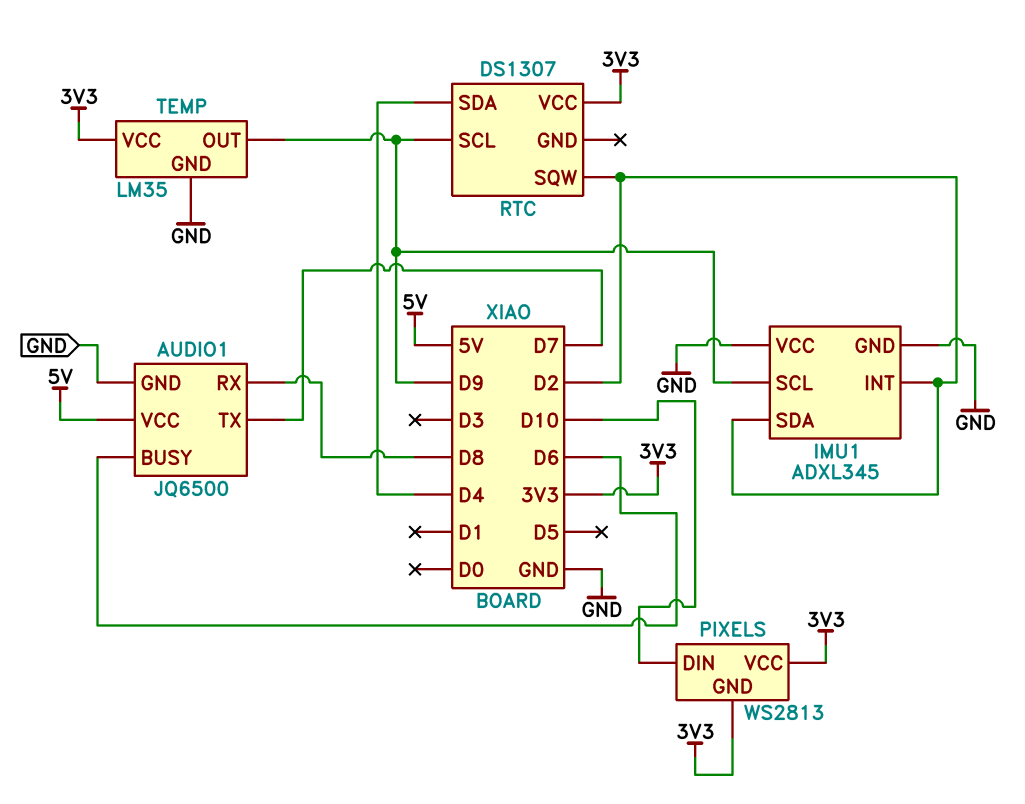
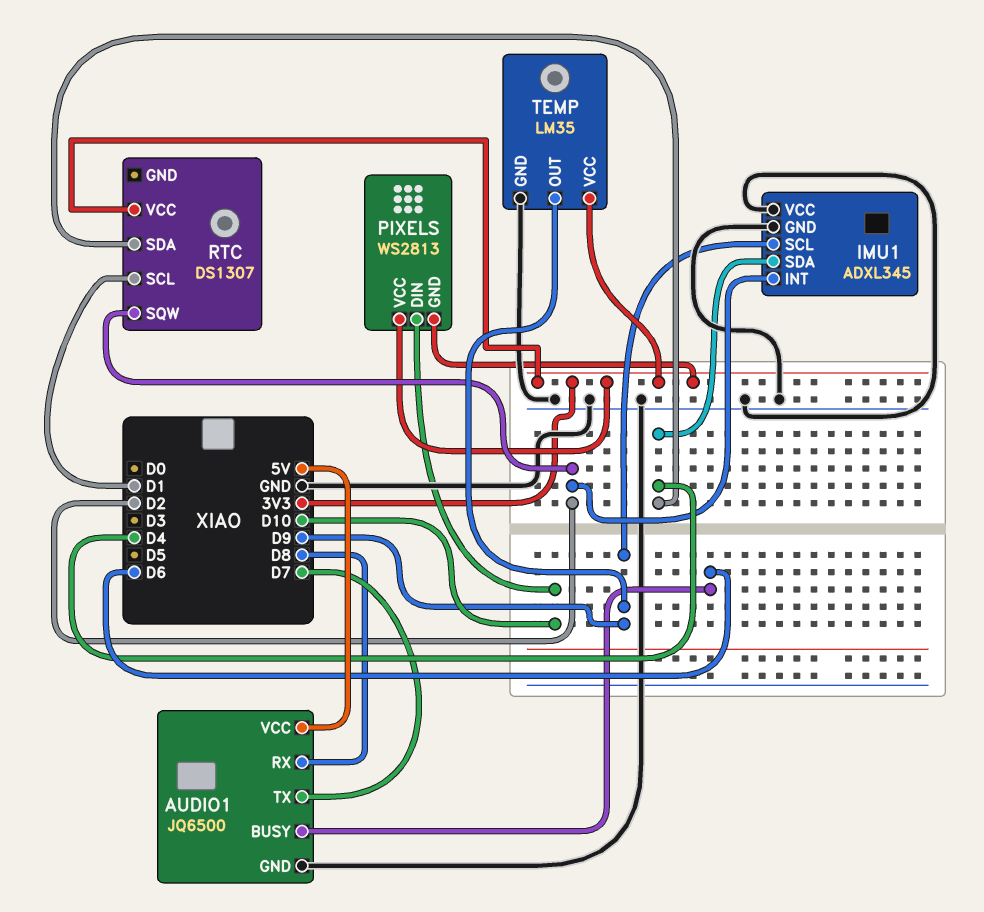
IMU1 pin SDA: D2 -> D4
RTC pin SCL: D9 -> D1

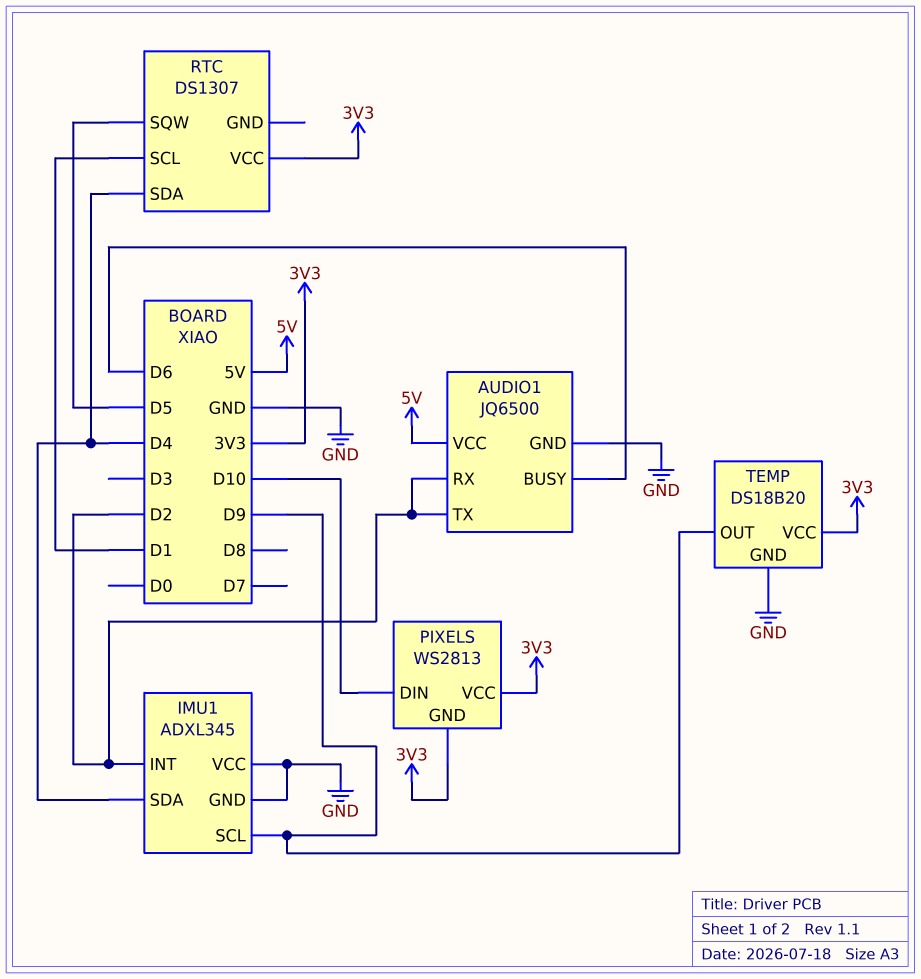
AUDIO1 pin RX: D8 -> D2
AUDIO1 pin TX: D7 -> D2
RTC pin SQW: D2 -> D5
TEMP: LM35 -> DS18B20

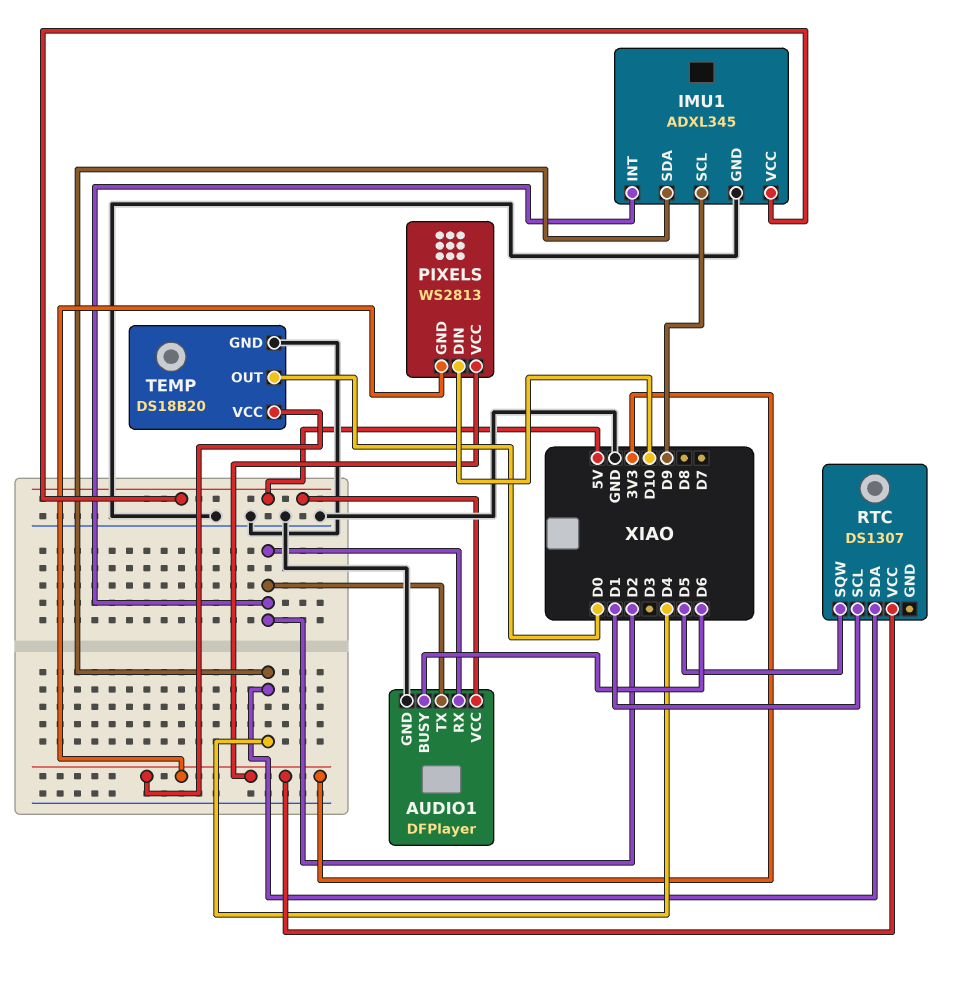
AUDIO1: JQ6500 -> DFPlayer
IMU1 pin VCC: GND -> 5V
TEMP pin OUT: D9 -> D0

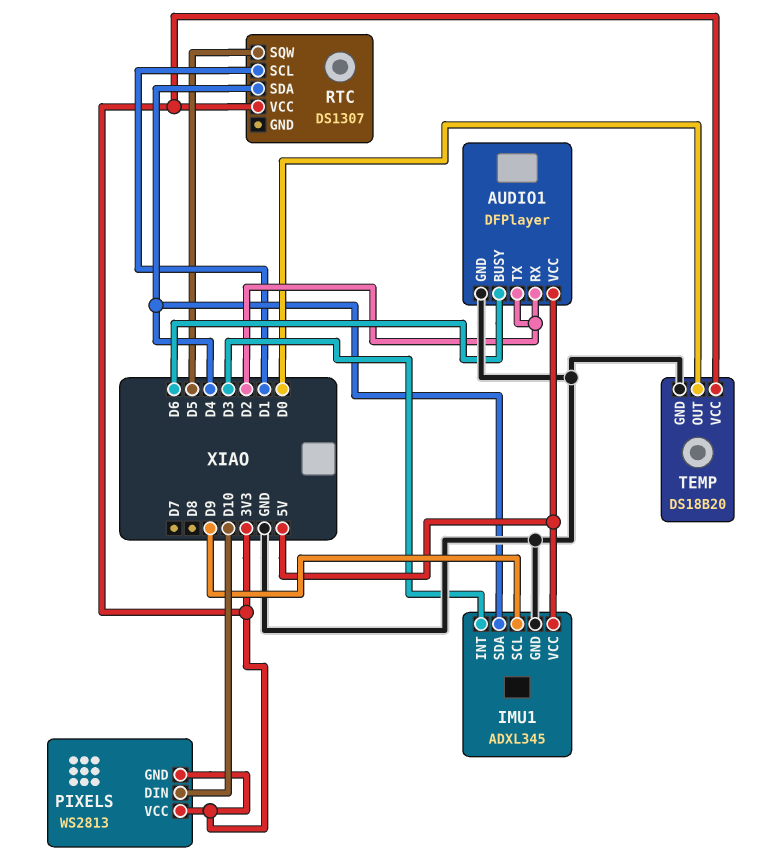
IMU1 pin INT: D2 -> D3

